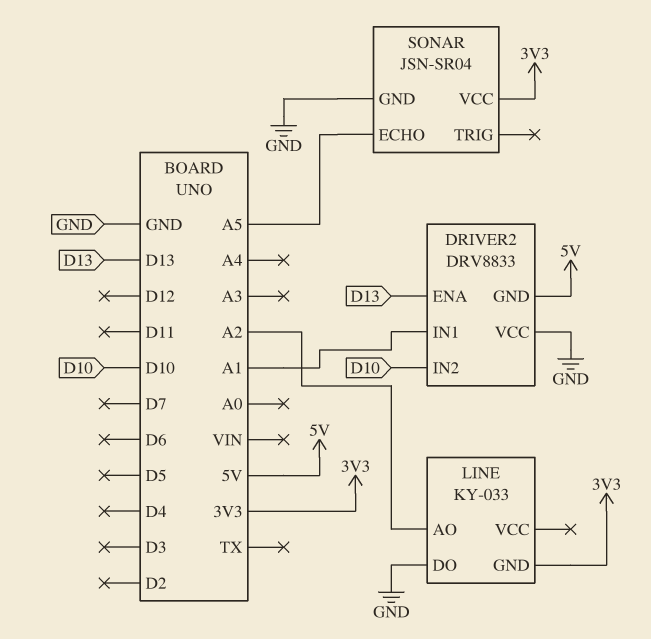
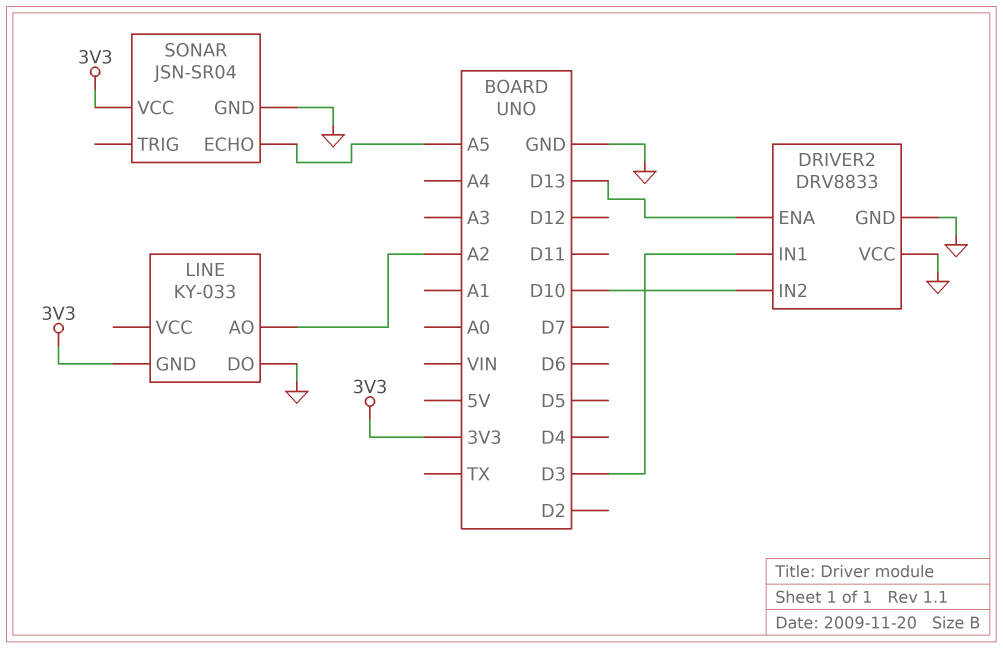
DRIVER2 pin GND: 5V -> GND
DRIVER2 pin IN1: A1 -> D3

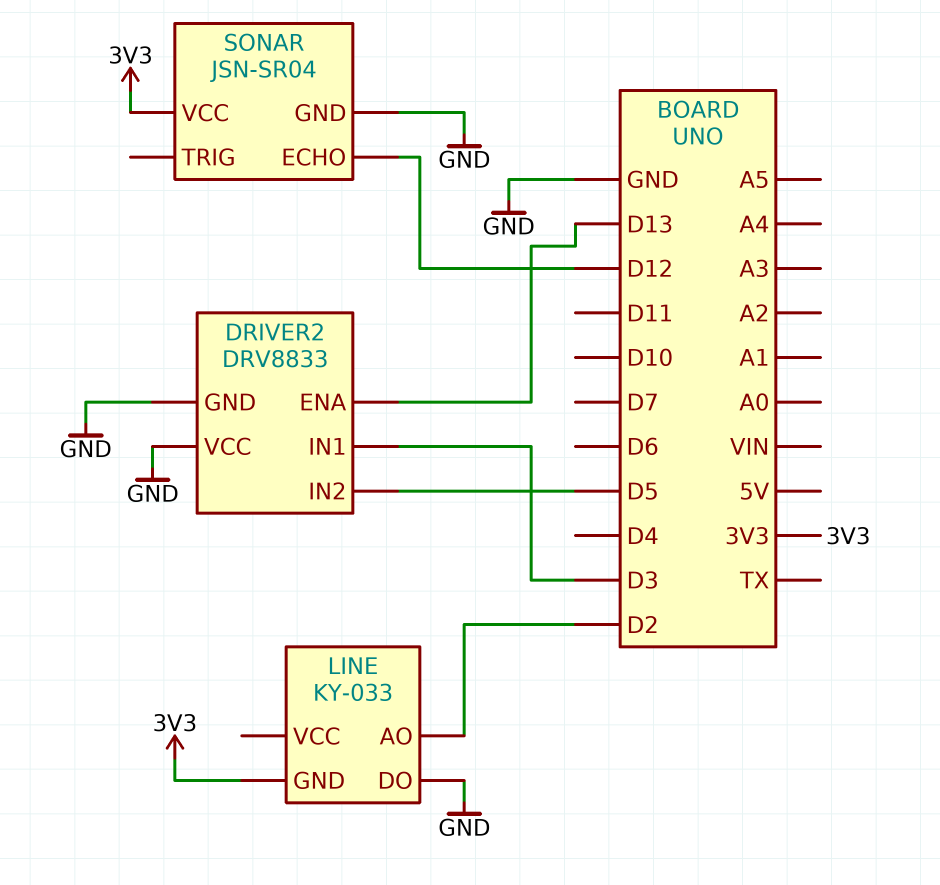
DRIVER2 pin IN2: D10 -> D5
LINE pin AO: A2 -> D2
SONAR pin ECHO: A5 -> D12

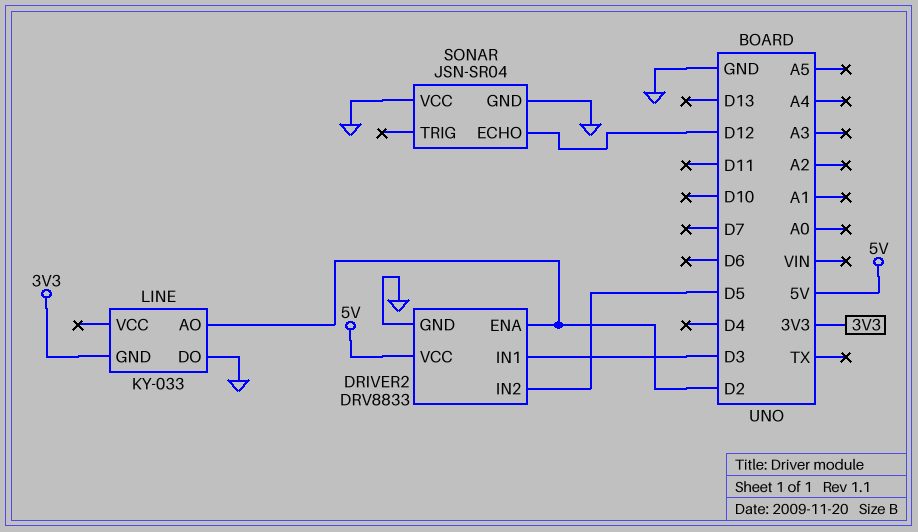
DRIVER2 pin ENA: D13 -> D2
DRIVER2 pin VCC: GND -> 5V
SONAR pin VCC: 3V3 -> GND

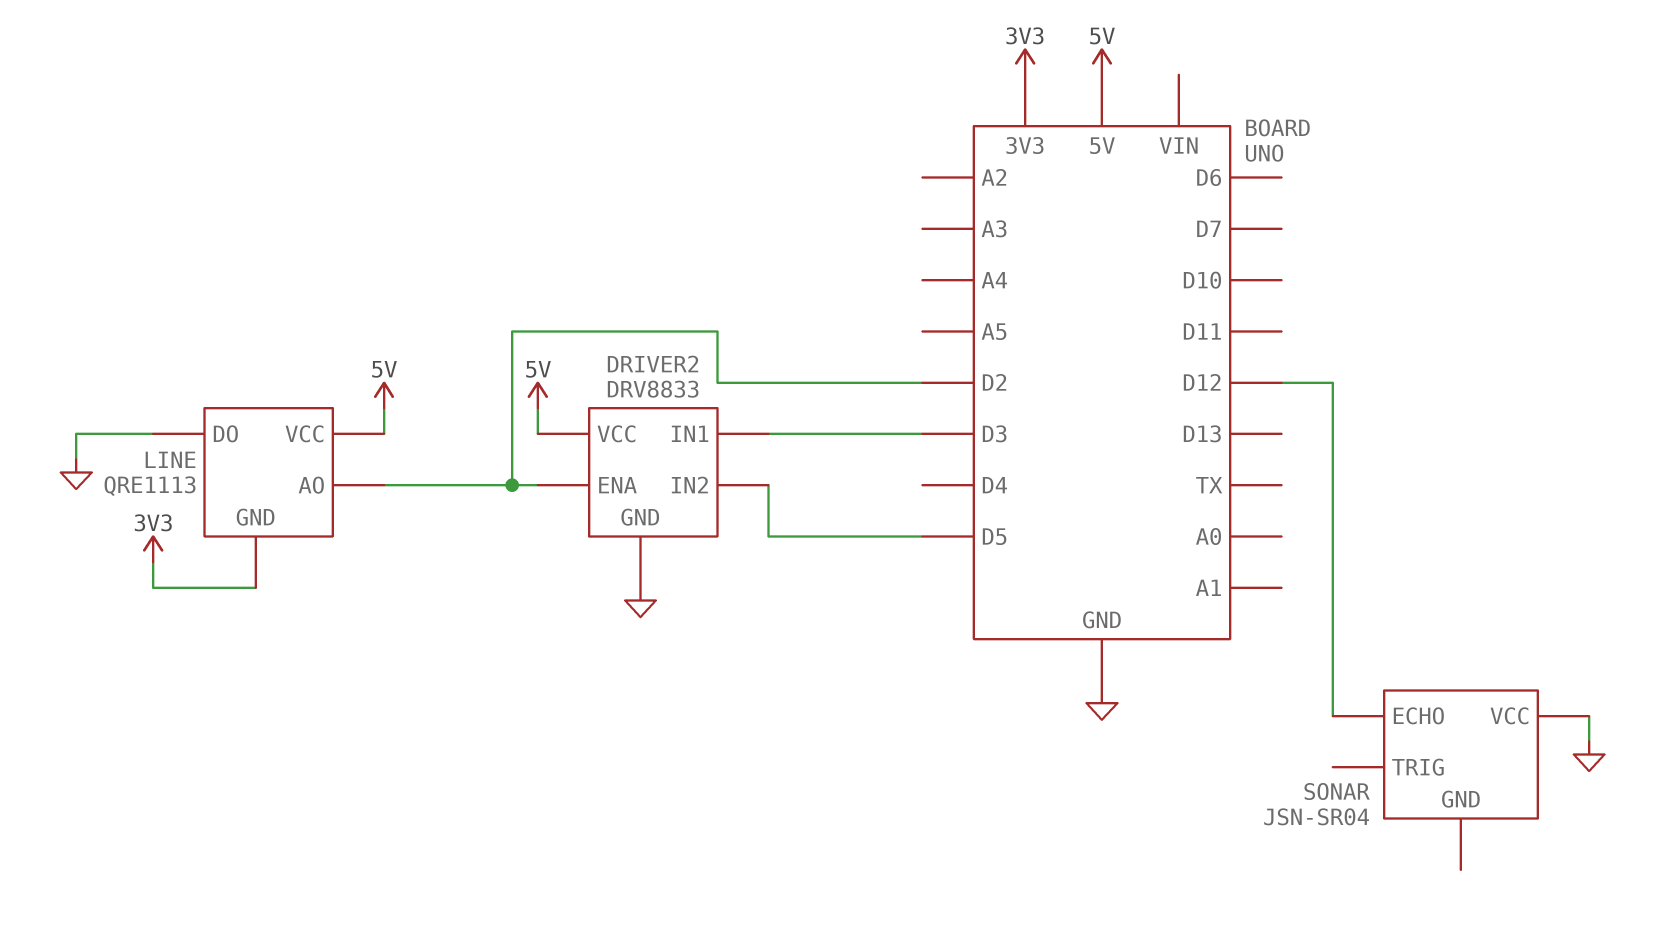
LINE: KY-033 -> QRE1113
LINE pin VCC: none -> 5V
SONAR pin GND: GND -> none

